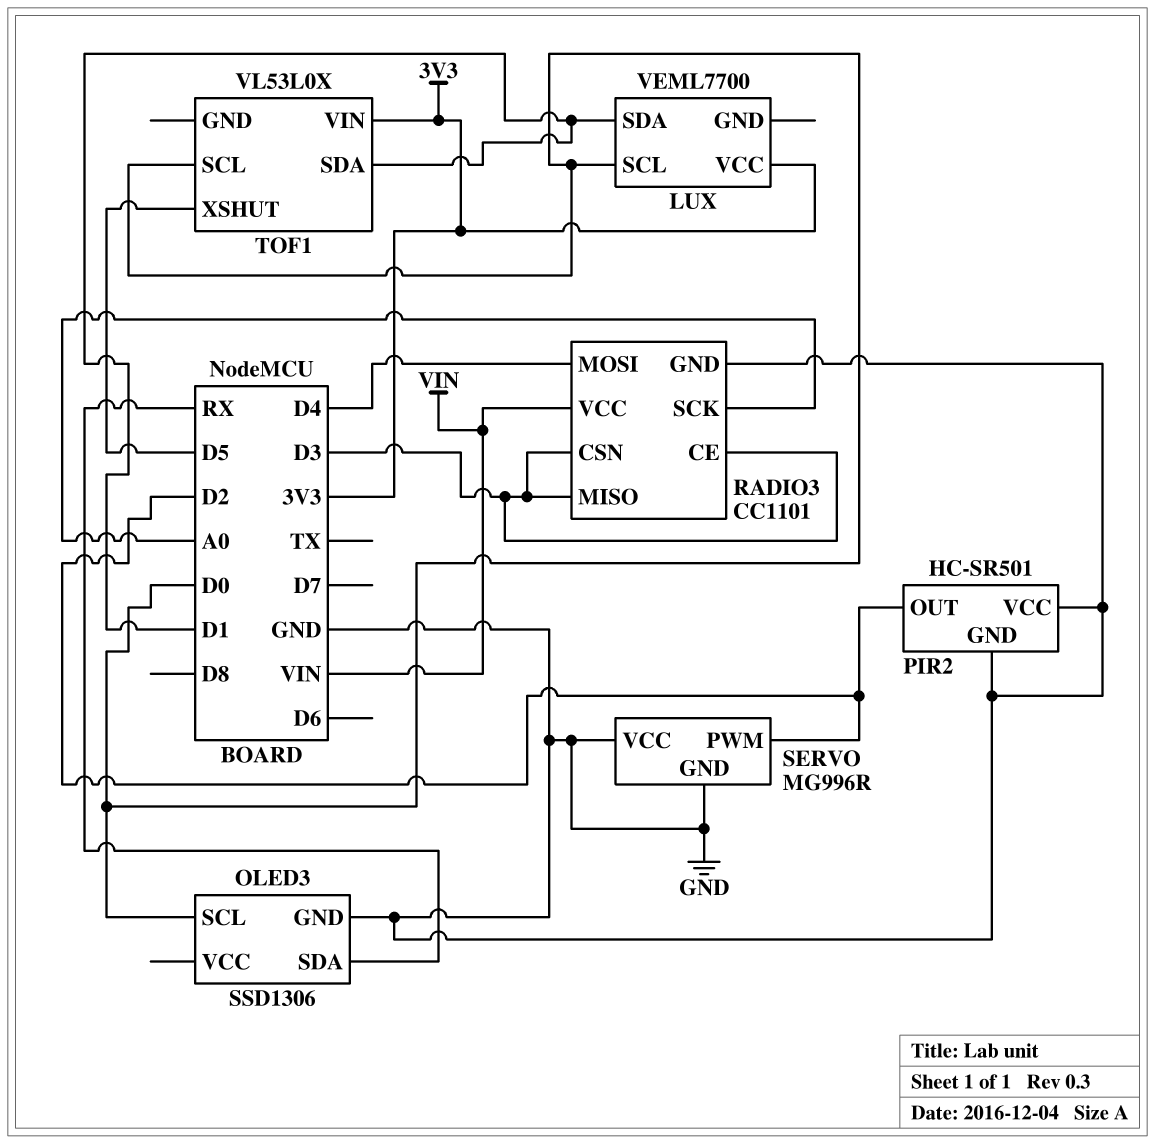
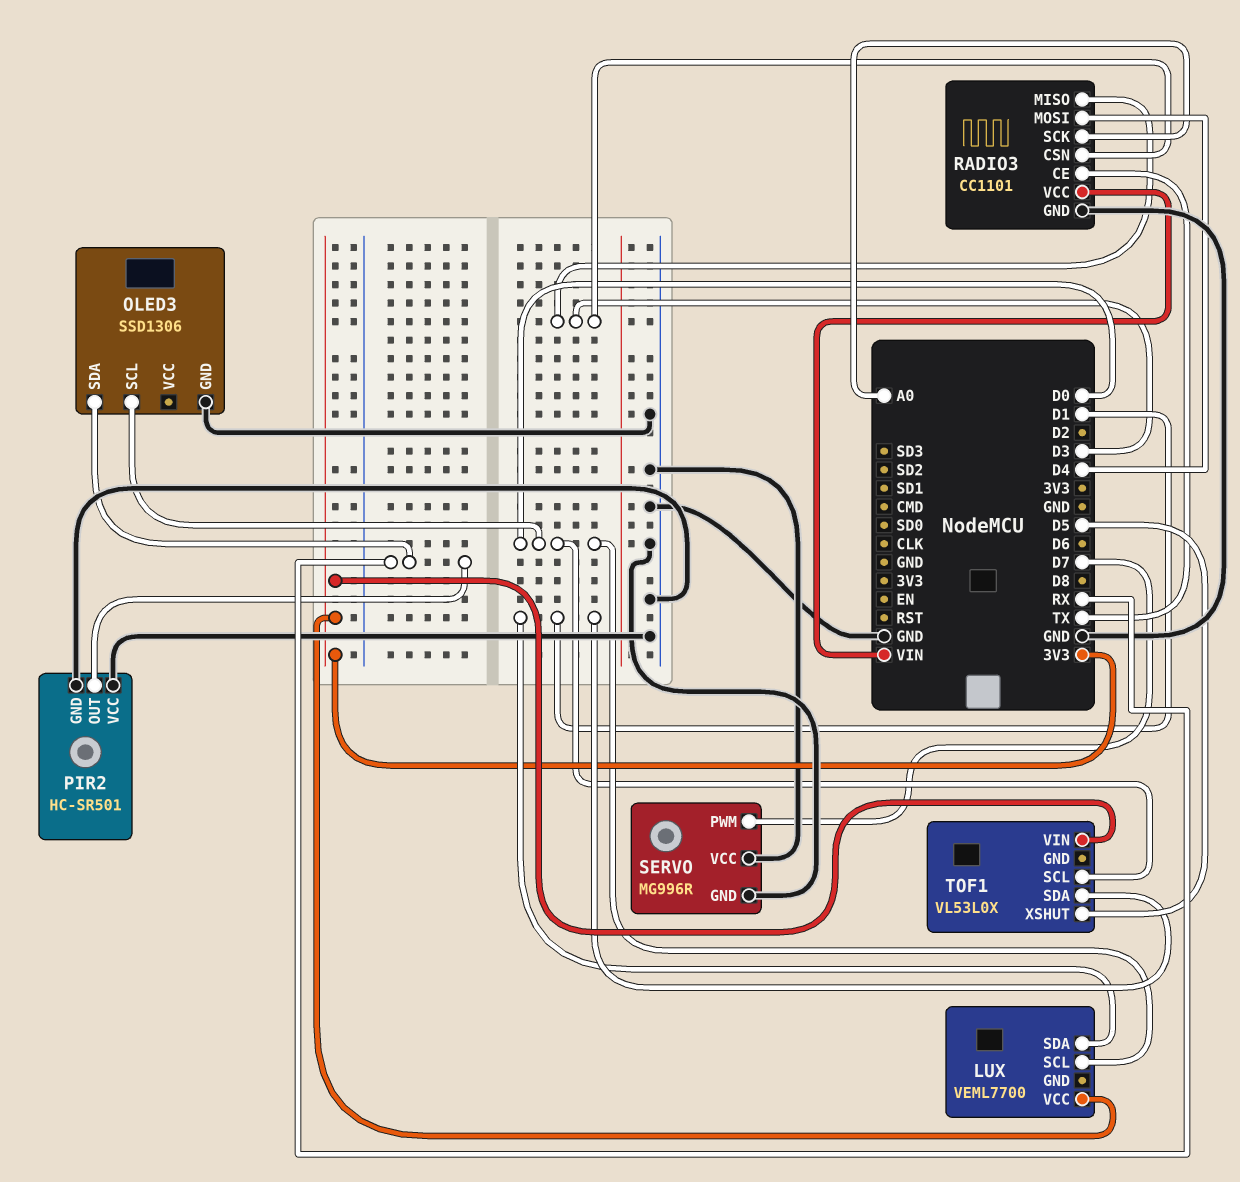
PIR2 pin OUT: D2 -> RX
RADIO3 pin CE: D3 -> TX
SERVO pin PWM: D2 -> D7

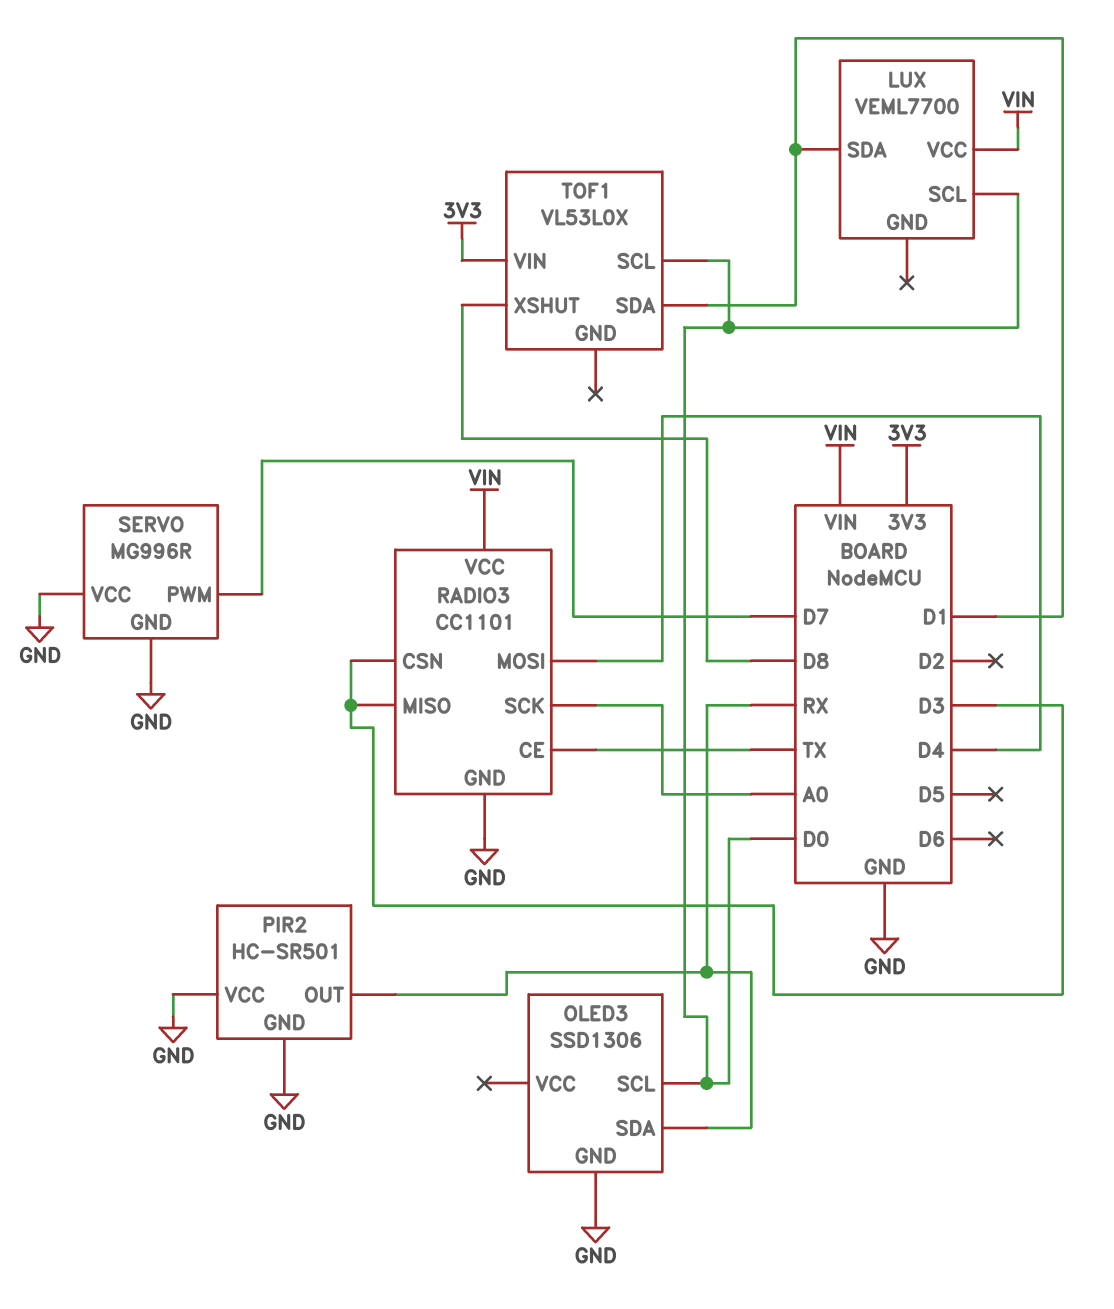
LUX pin VCC: 3V3 -> VIN
TOF1 pin XSHUT: D5 -> D8

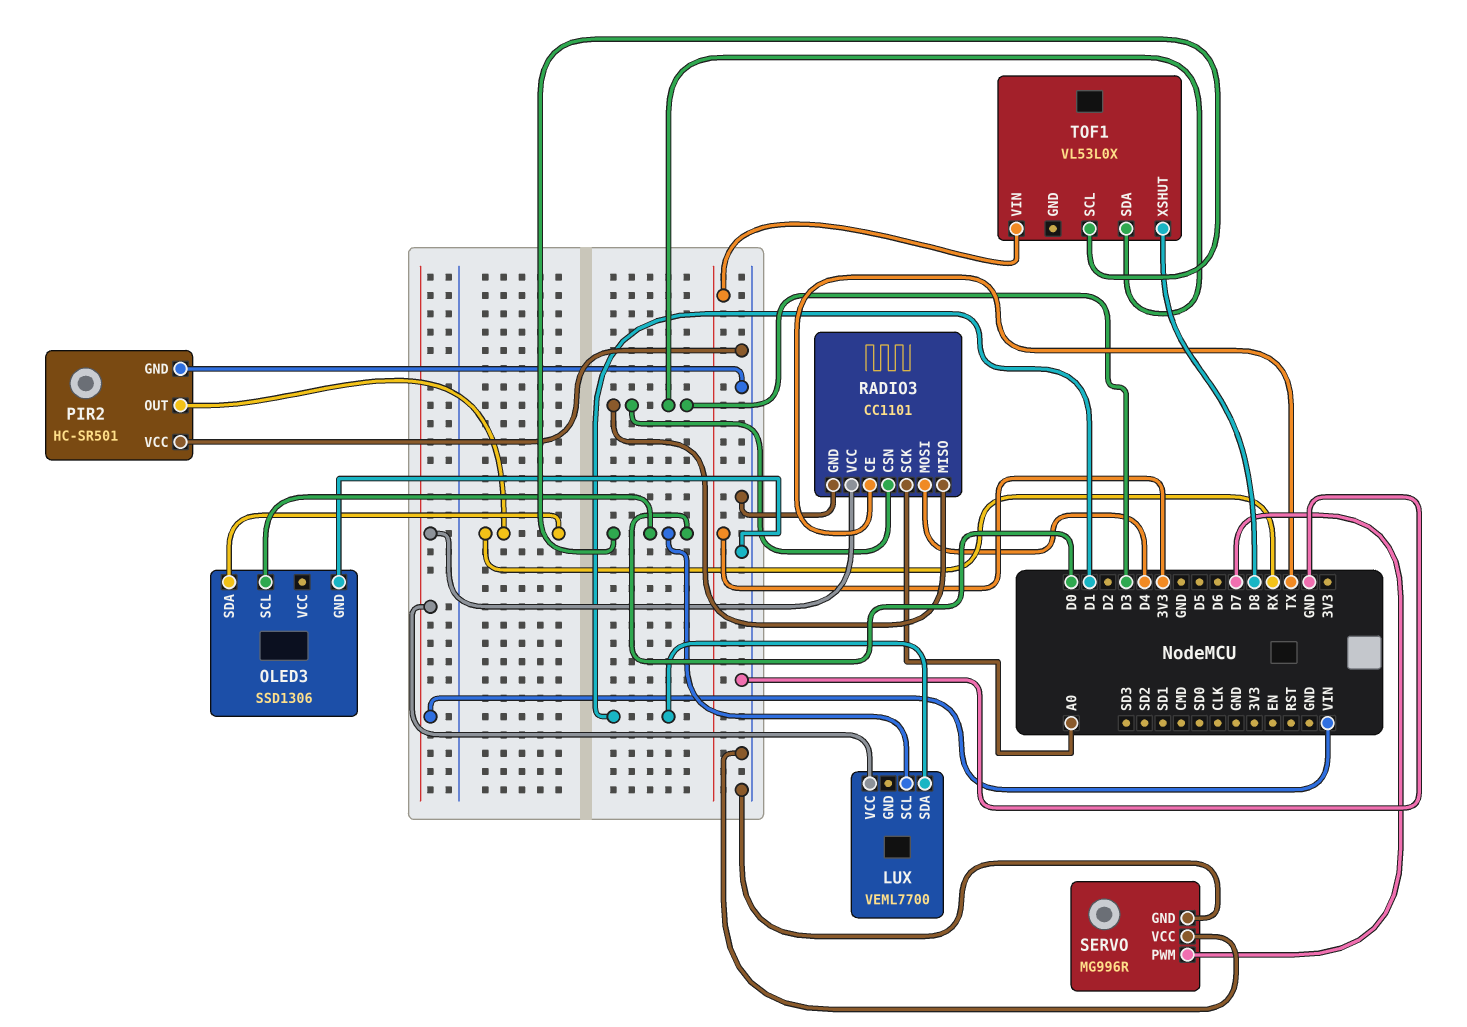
TOF1 pin SDA: D1 -> D3

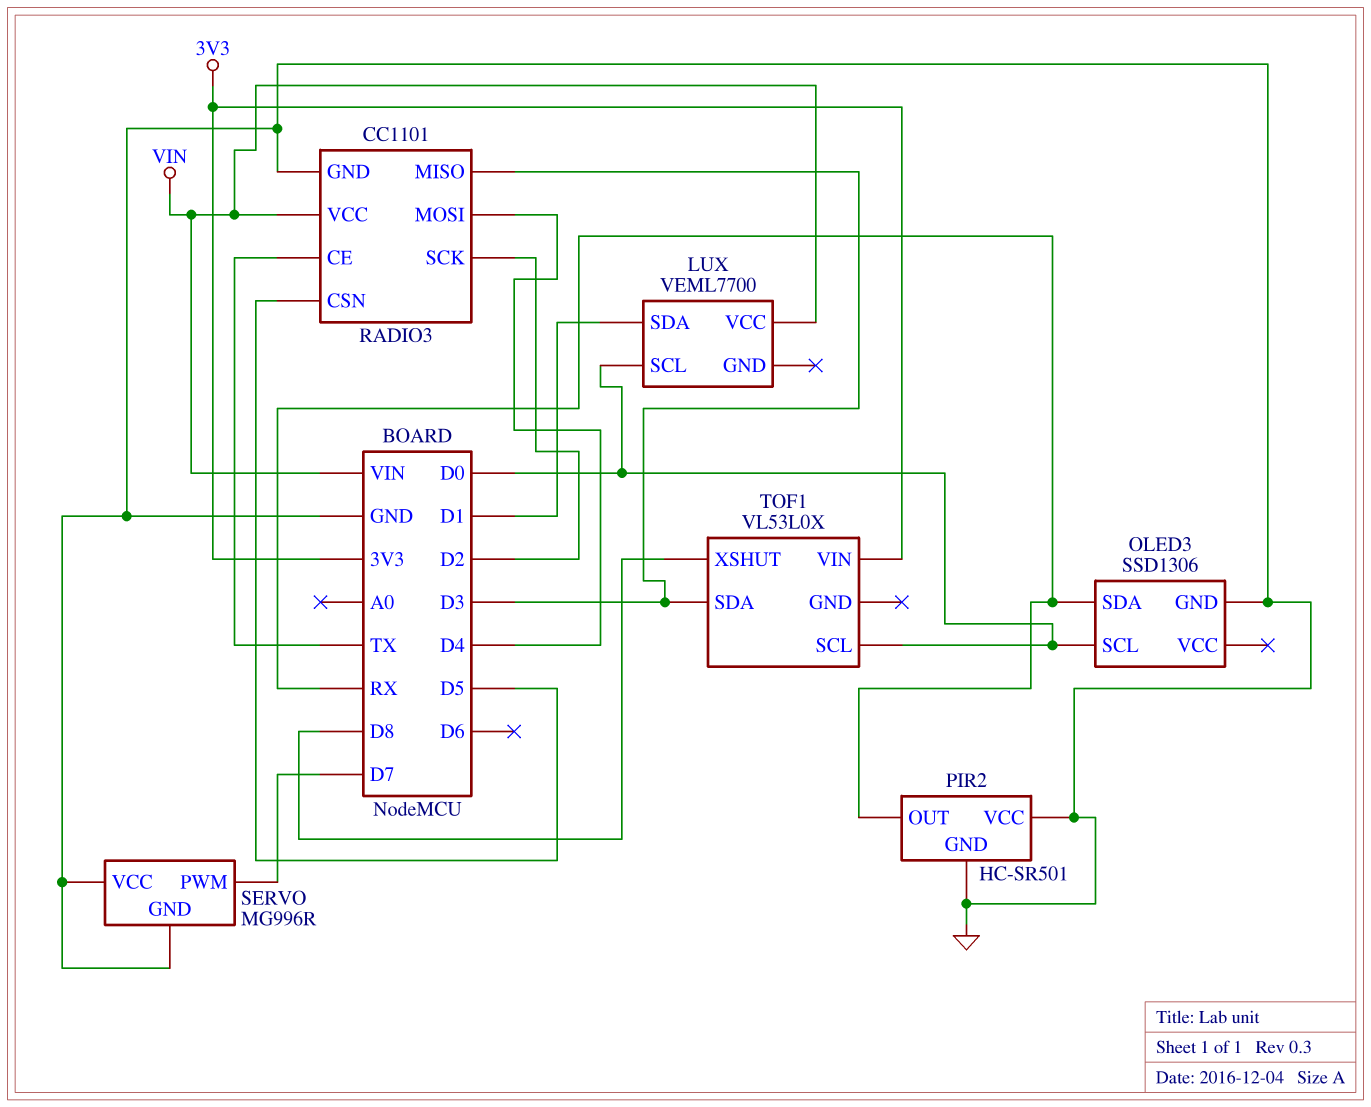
RADIO3 pin CSN: D3 -> D5
RADIO3 pin SCK: A0 -> D2

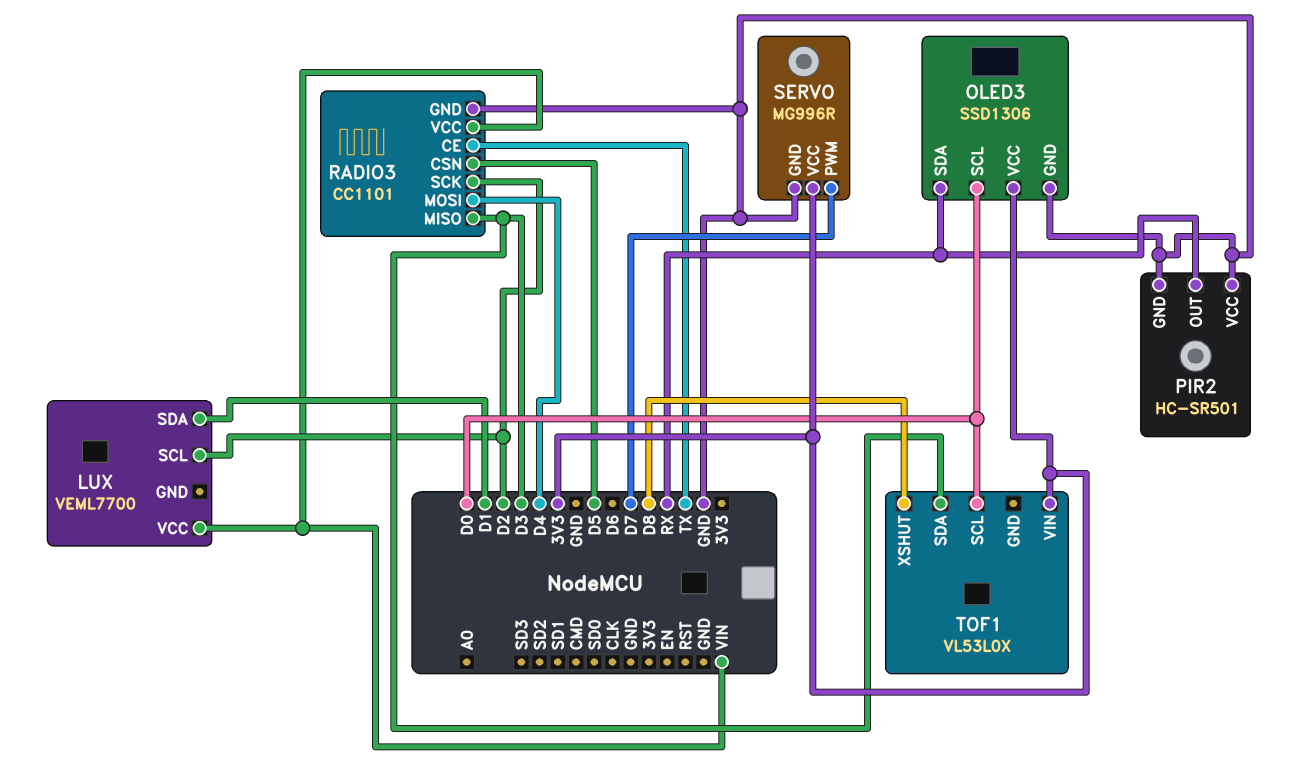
LUX pin SCL: D0 -> D2
OLED3 pin VCC: none -> 3V3
SERVO pin VCC: GND -> 3V3

